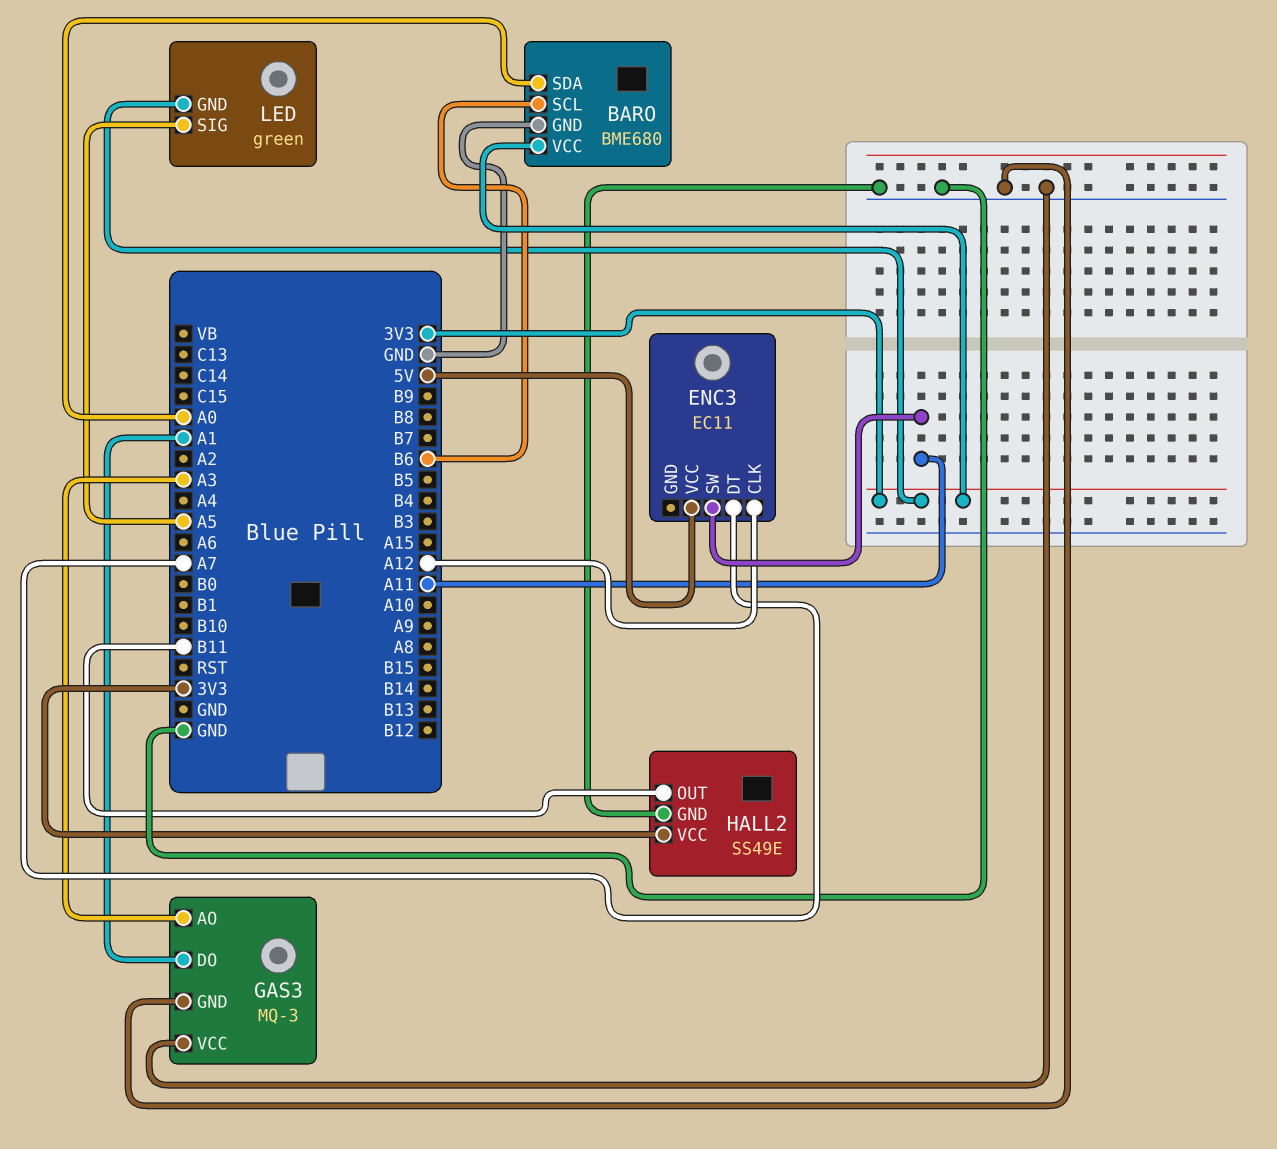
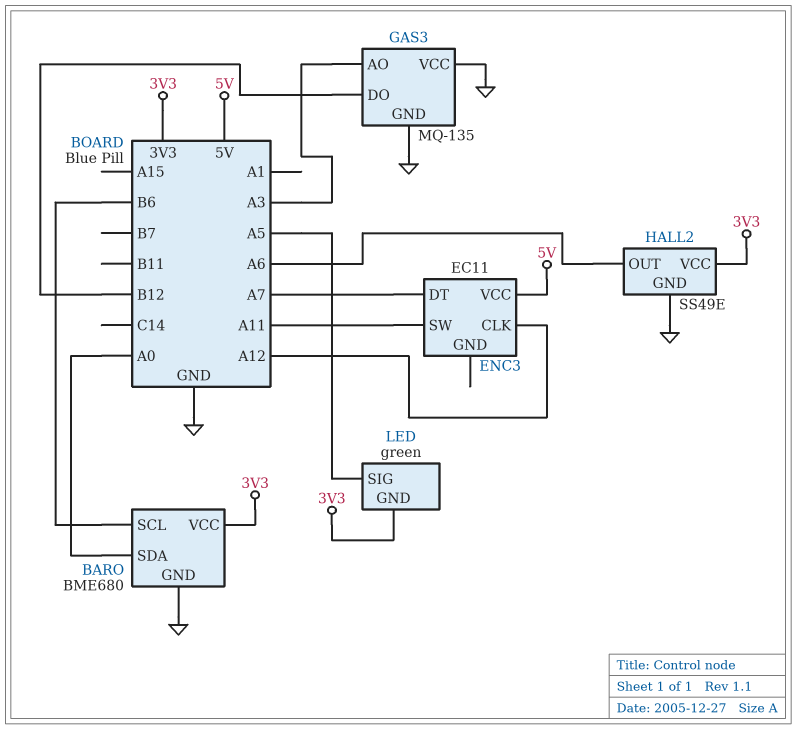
GAS3: MQ-3 -> MQ-135
GAS3 pin DO: A1 -> B12
HALL2 pin OUT: B11 -> A6

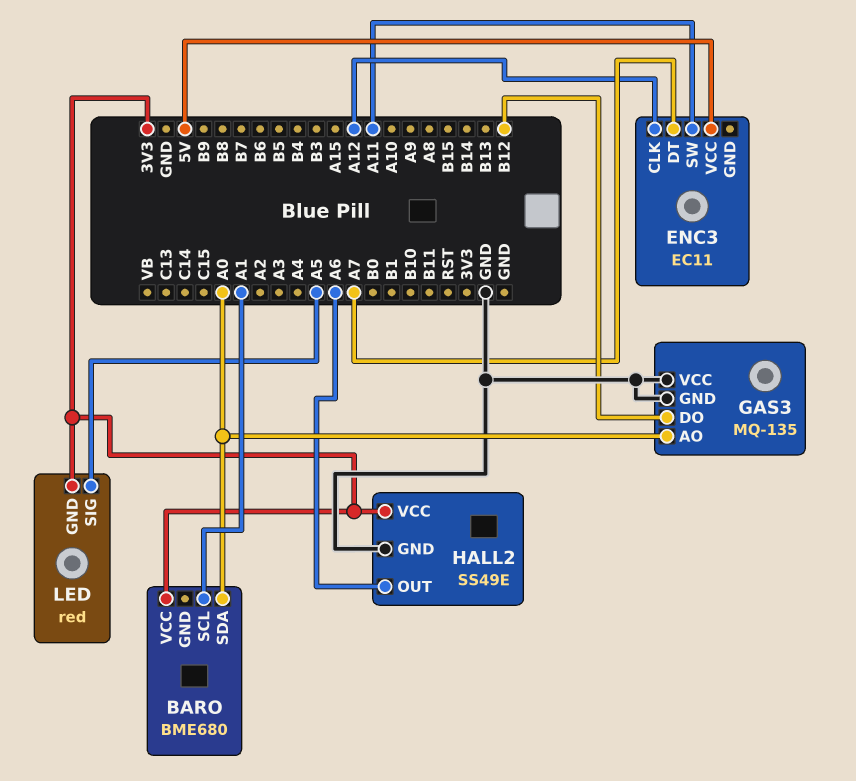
BARO pin GND: GND -> none
BARO pin SCL: B6 -> A1
GAS3 pin AO: A3 -> A0
LED: green -> red

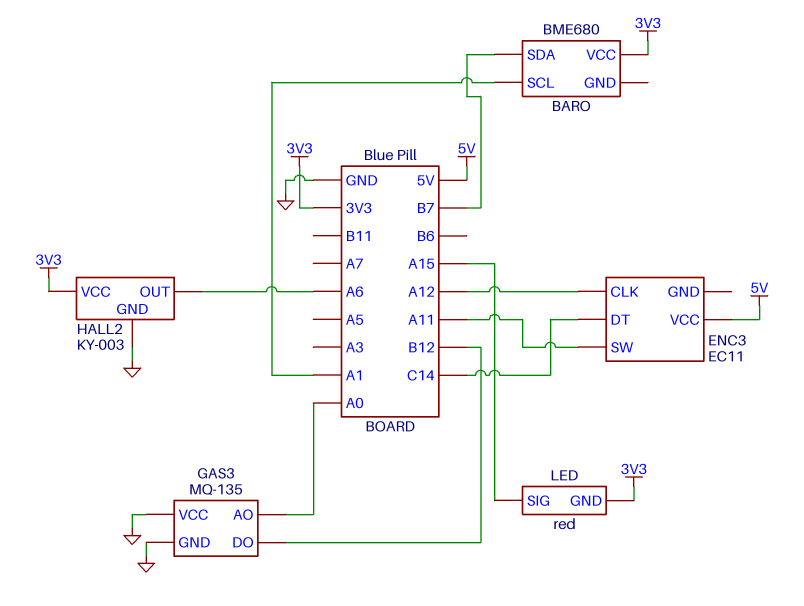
BARO pin SDA: A0 -> B7
ENC3 pin DT: A7 -> C14
HALL2: SS49E -> KY-003
LED pin SIG: A5 -> A15

